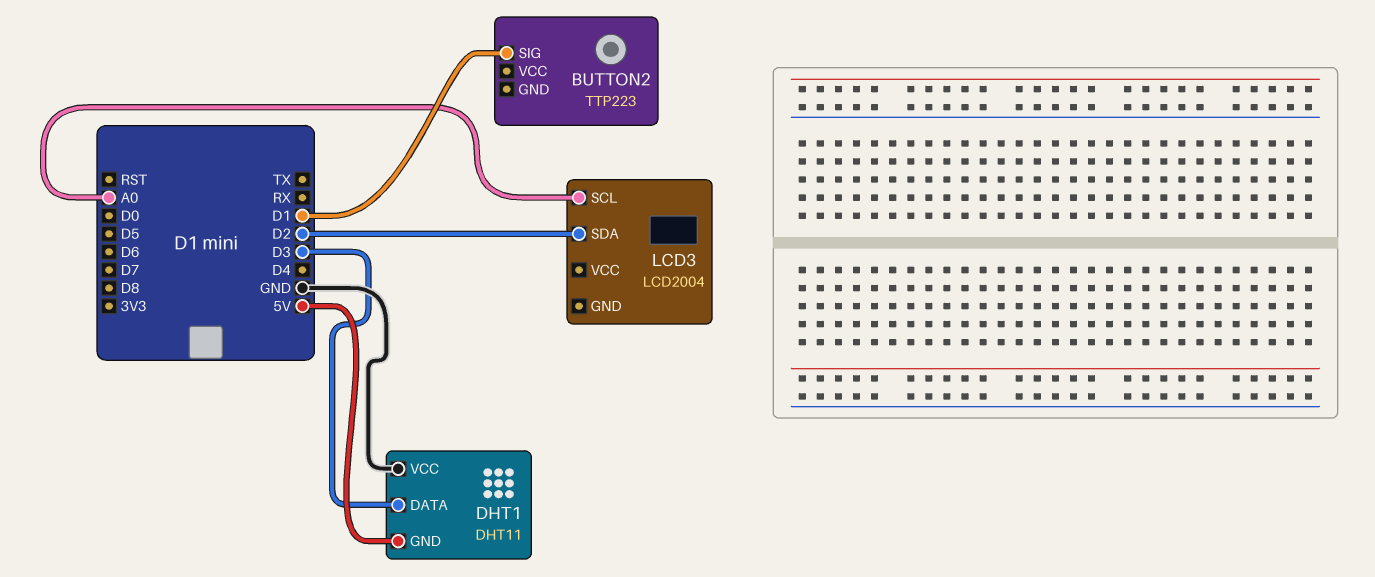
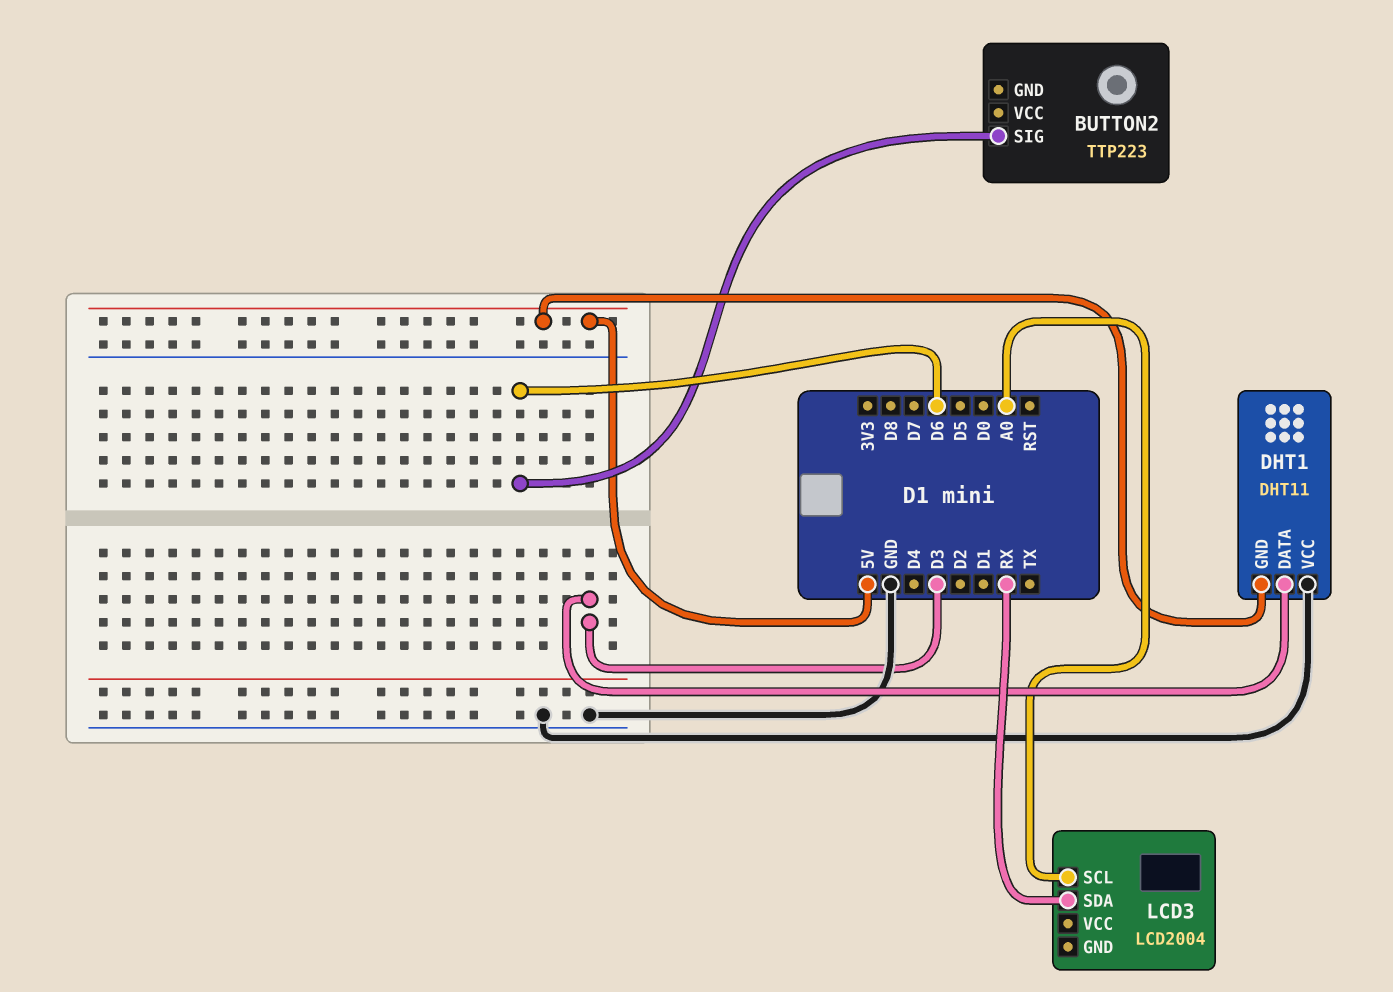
BUTTON2 pin SIG: D1 -> D6
LCD3 pin SDA: D2 -> RX

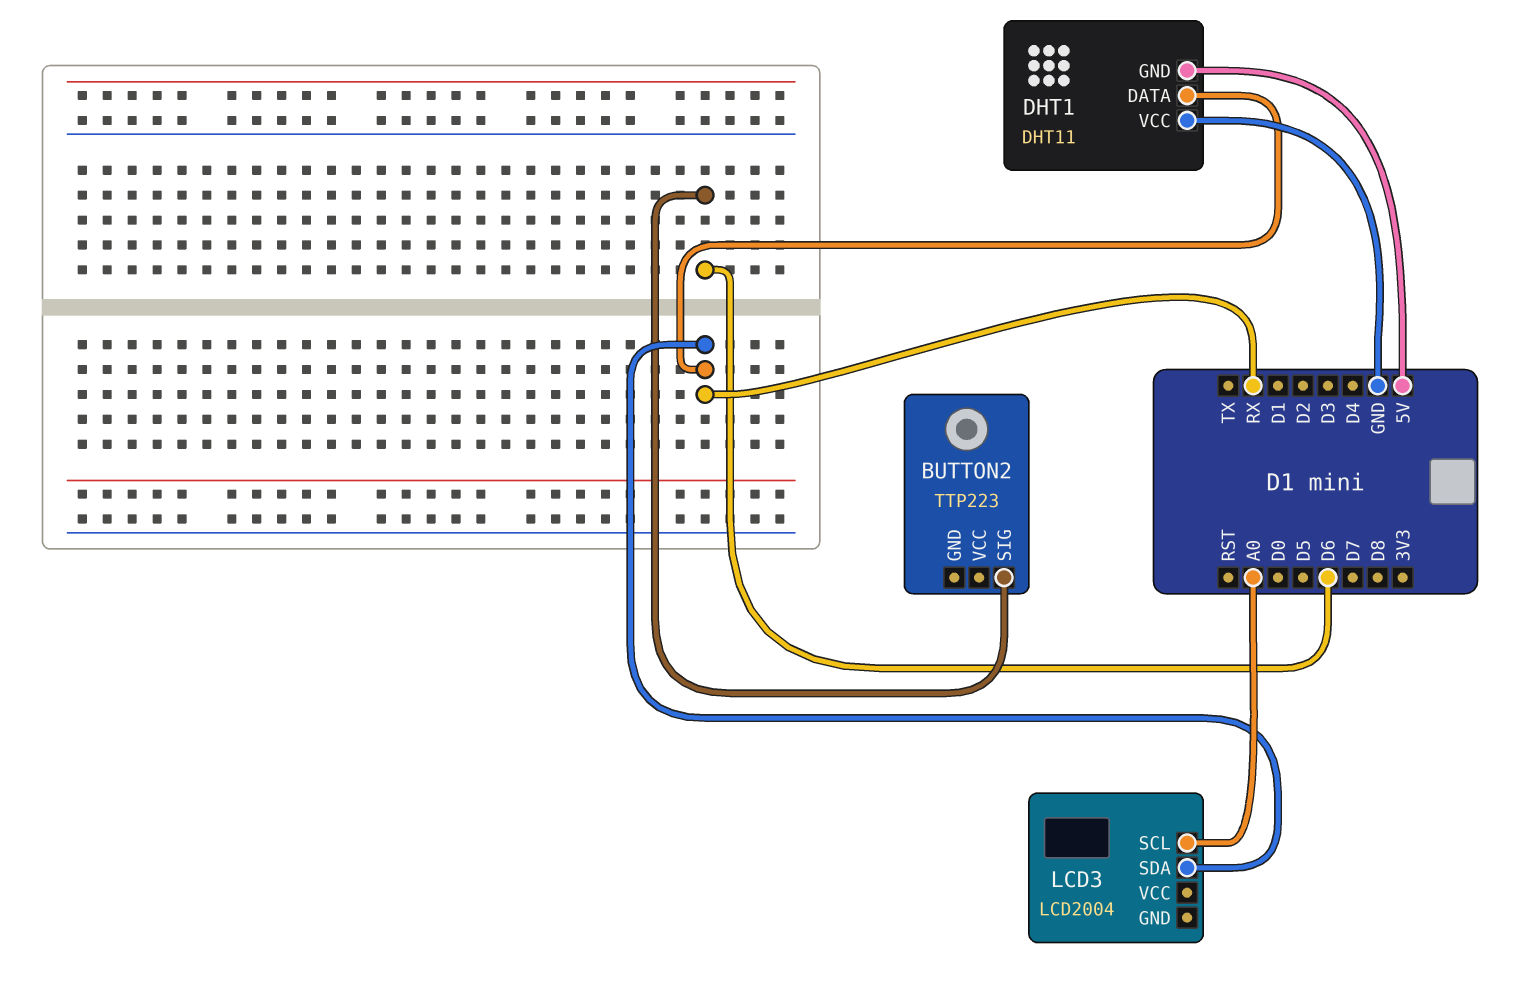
DHT1 pin DATA: D3 -> RX

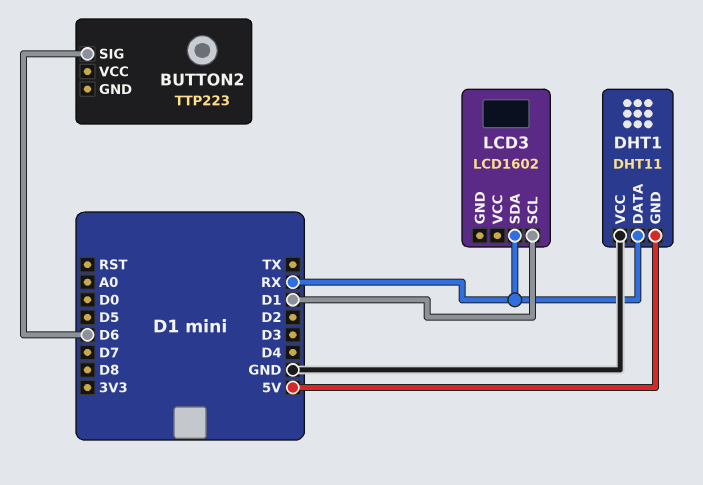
LCD3: LCD2004 -> LCD1602
LCD3 pin SCL: A0 -> D1

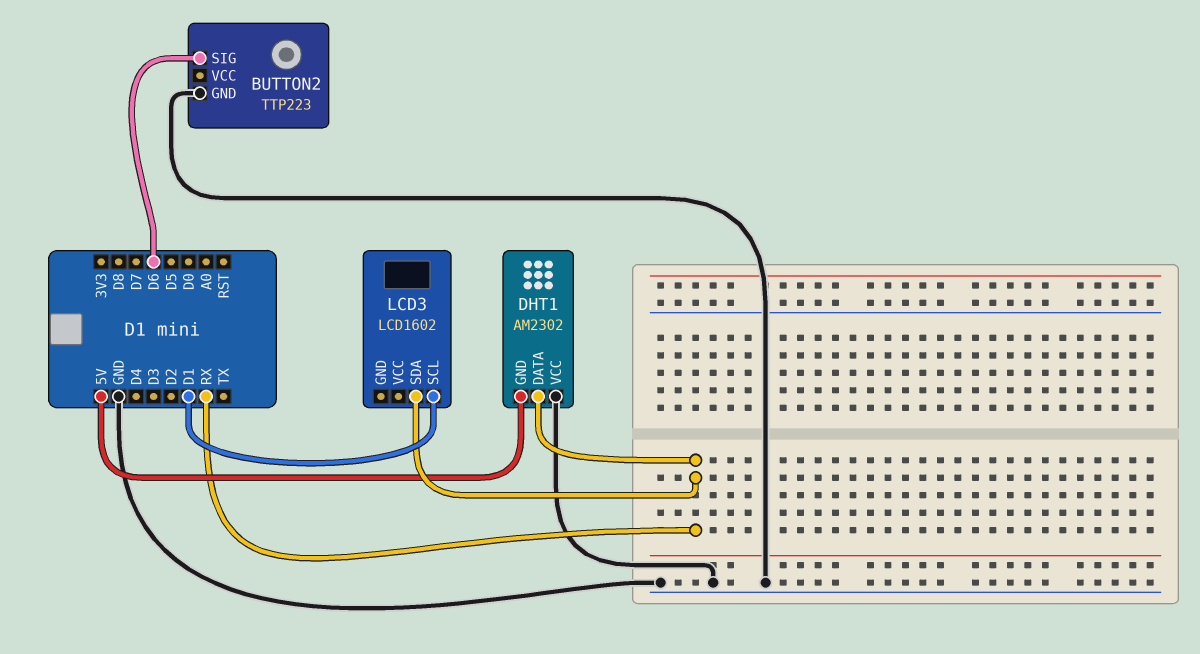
BUTTON2 pin GND: none -> GND
DHT1: DHT11 -> AM2302

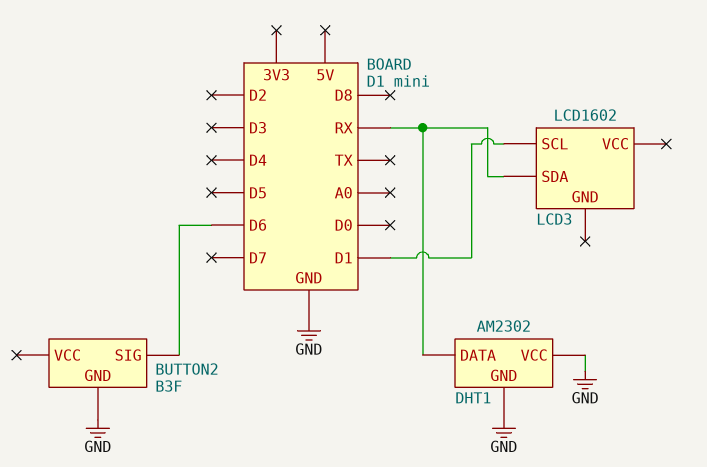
BUTTON2: TTP223 -> B3F
DHT1 pin GND: 5V -> GND

